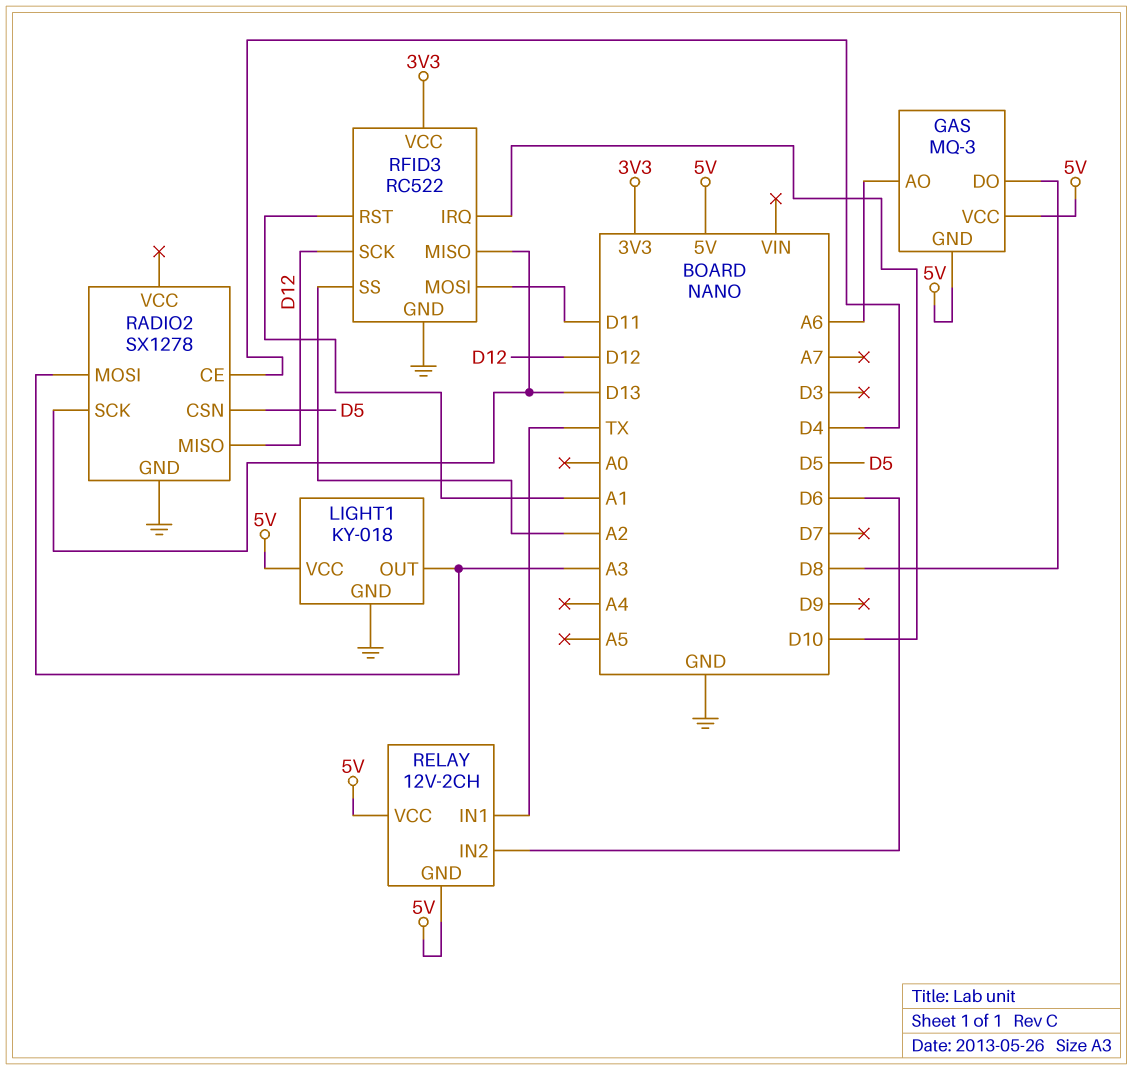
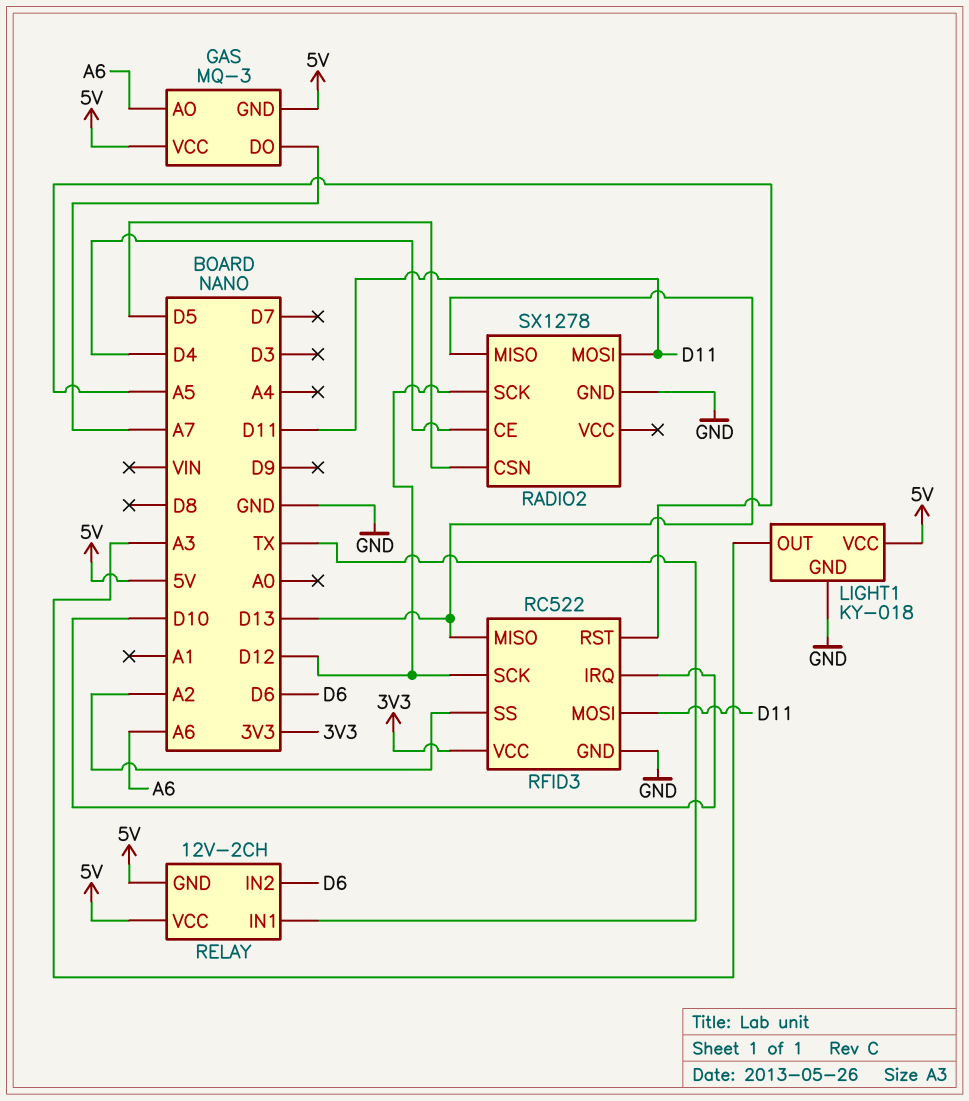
GAS pin DO: D8 -> A7
RADIO2 pin MISO: D12 -> D13
RADIO2 pin MOSI: A3 -> D11
RADIO2 pin SCK: D13 -> D12
RFID3 pin RST: A1 -> A5

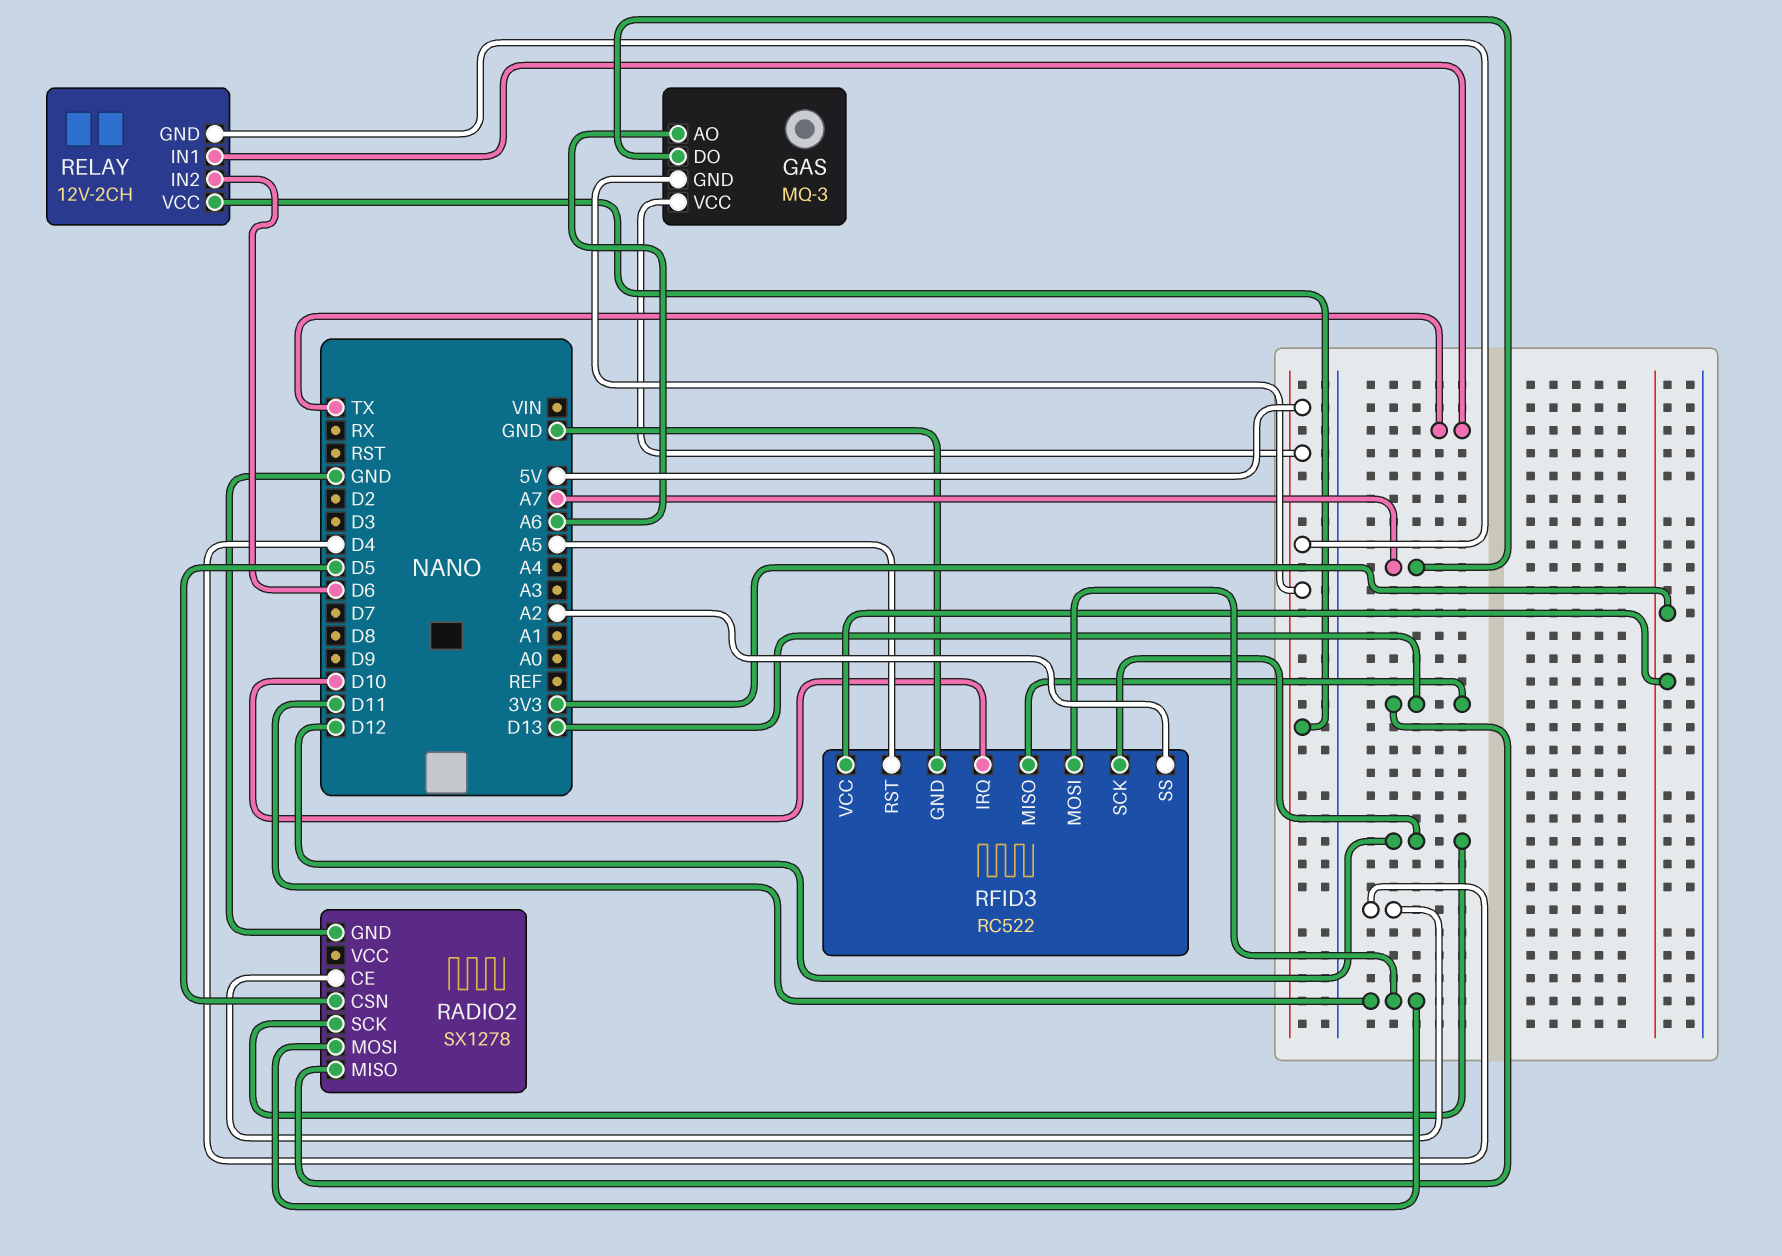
LIGHT1: KY-018 -> none
LIGHT1 pin GND: GND -> none
LIGHT1 pin OUT: A3 -> none
LIGHT1 pin VCC: 5V -> none

